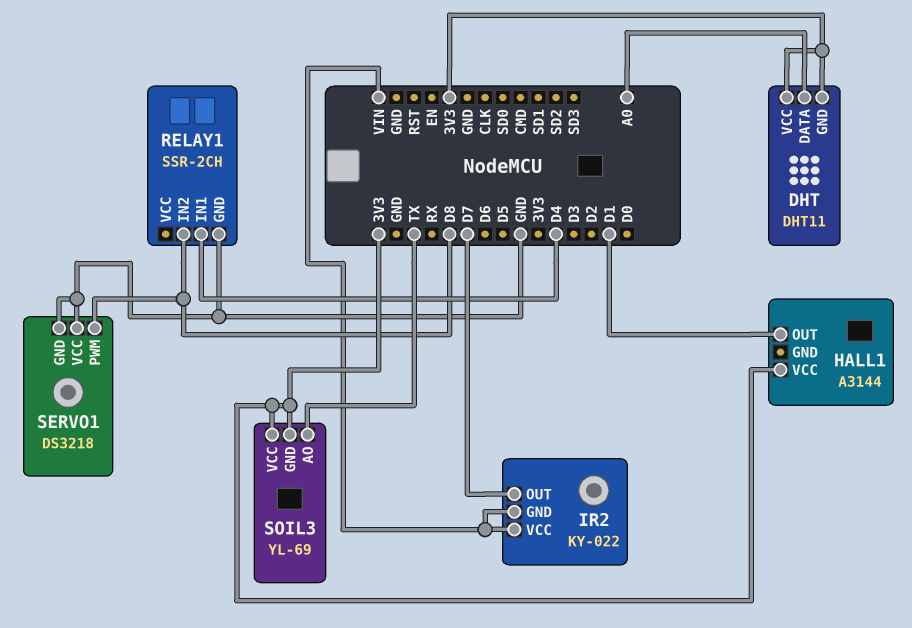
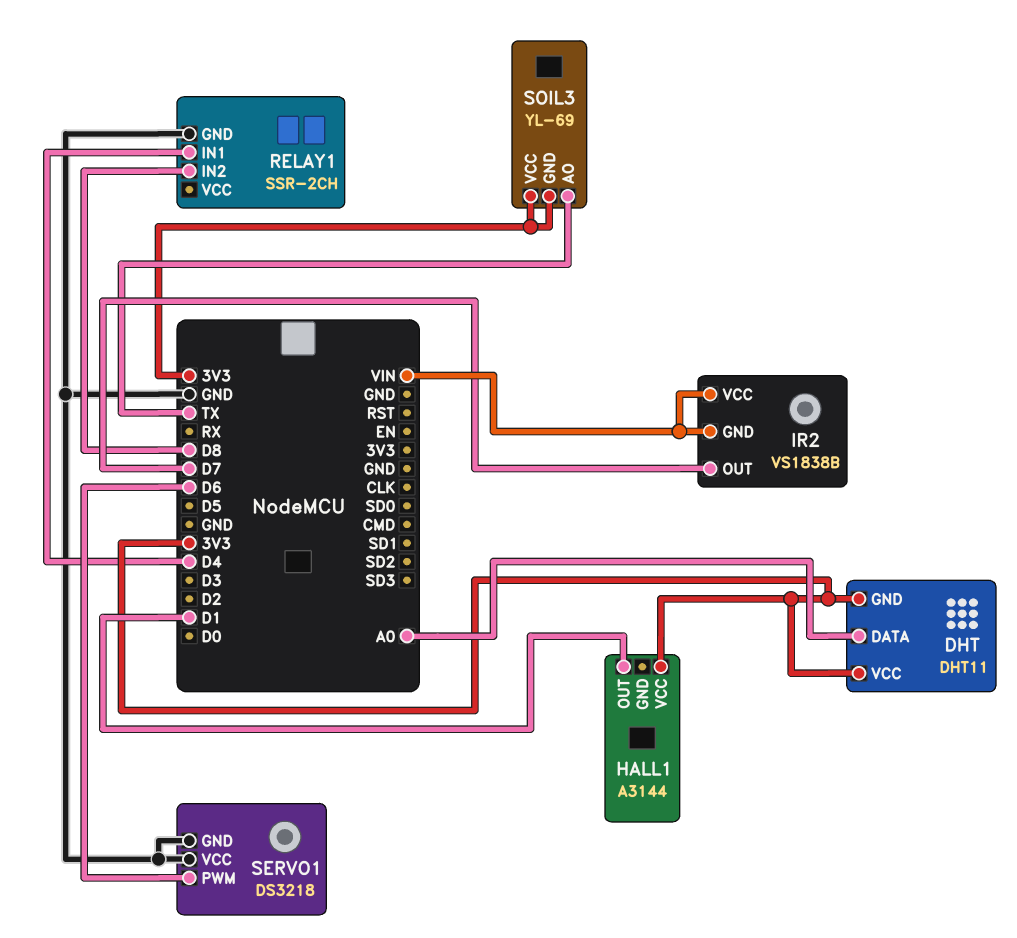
IR2: KY-022 -> VS1838B
SERVO1 pin PWM: D8 -> D6

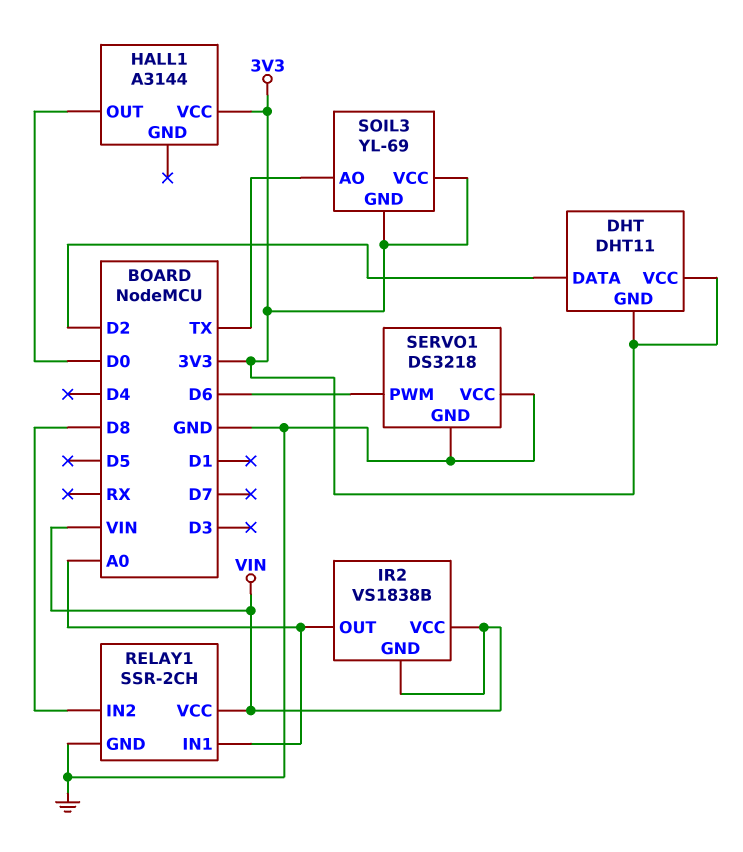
DHT pin DATA: A0 -> D2
HALL1 pin OUT: D1 -> D0
IR2 pin OUT: D7 -> A0
RELAY1 pin IN1: D4 -> A0
RELAY1 pin VCC: none -> VIN

